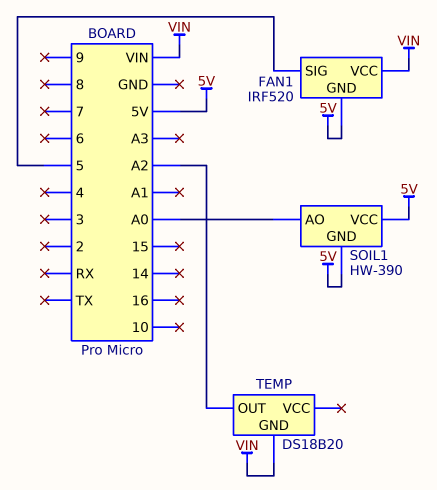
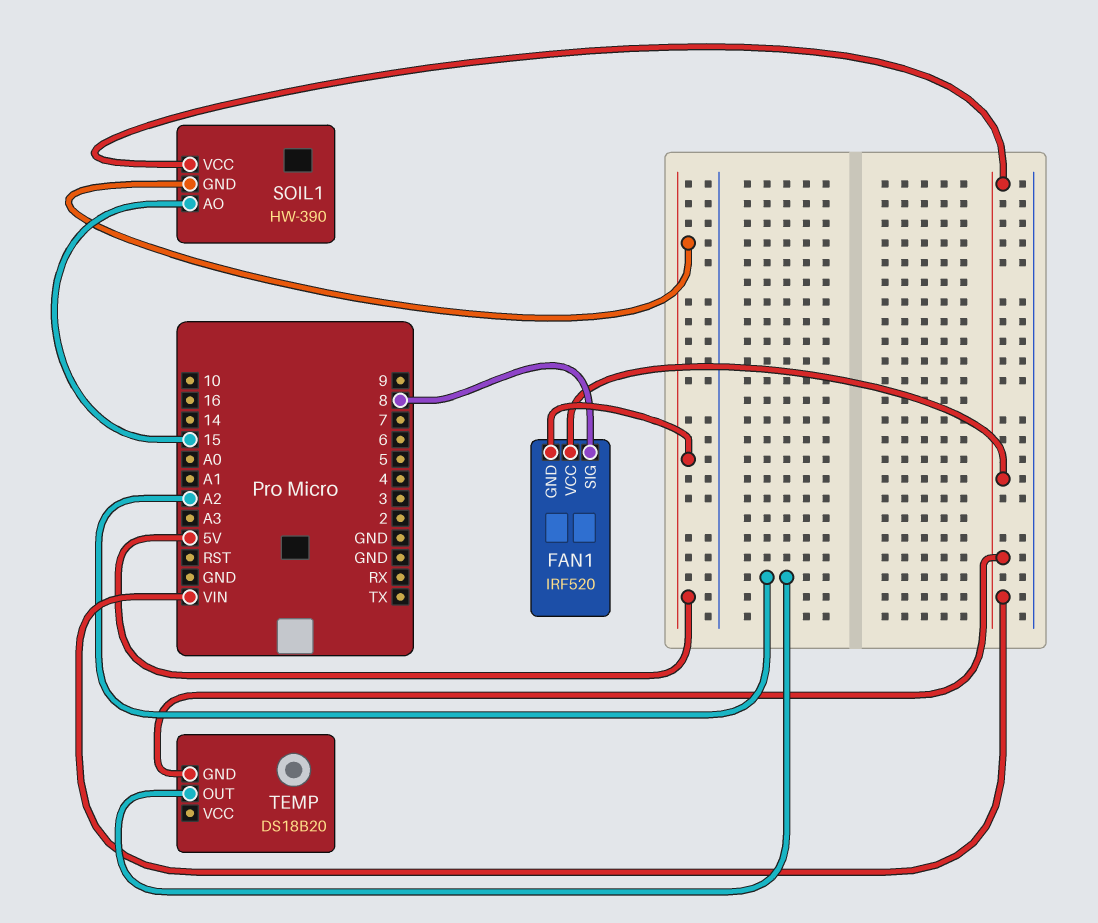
FAN1 pin SIG: 5 -> 8
SOIL1 pin AO: A0 -> 15
SOIL1 pin VCC: 5V -> VIN

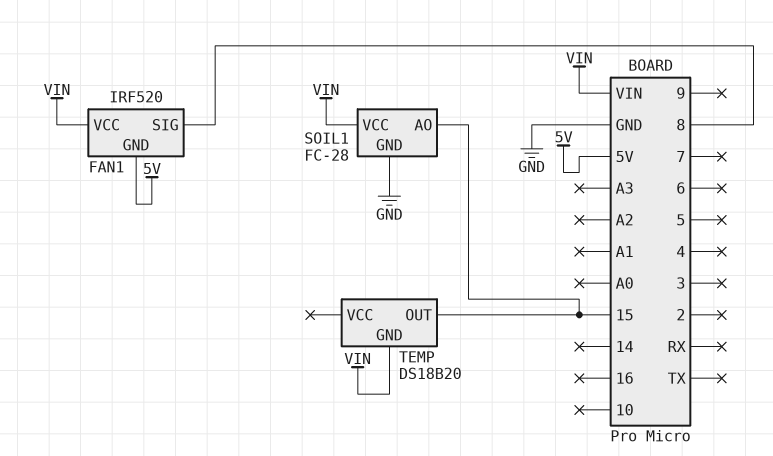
SOIL1: HW-390 -> FC-28
SOIL1 pin GND: 5V -> GND
TEMP pin OUT: A2 -> 15

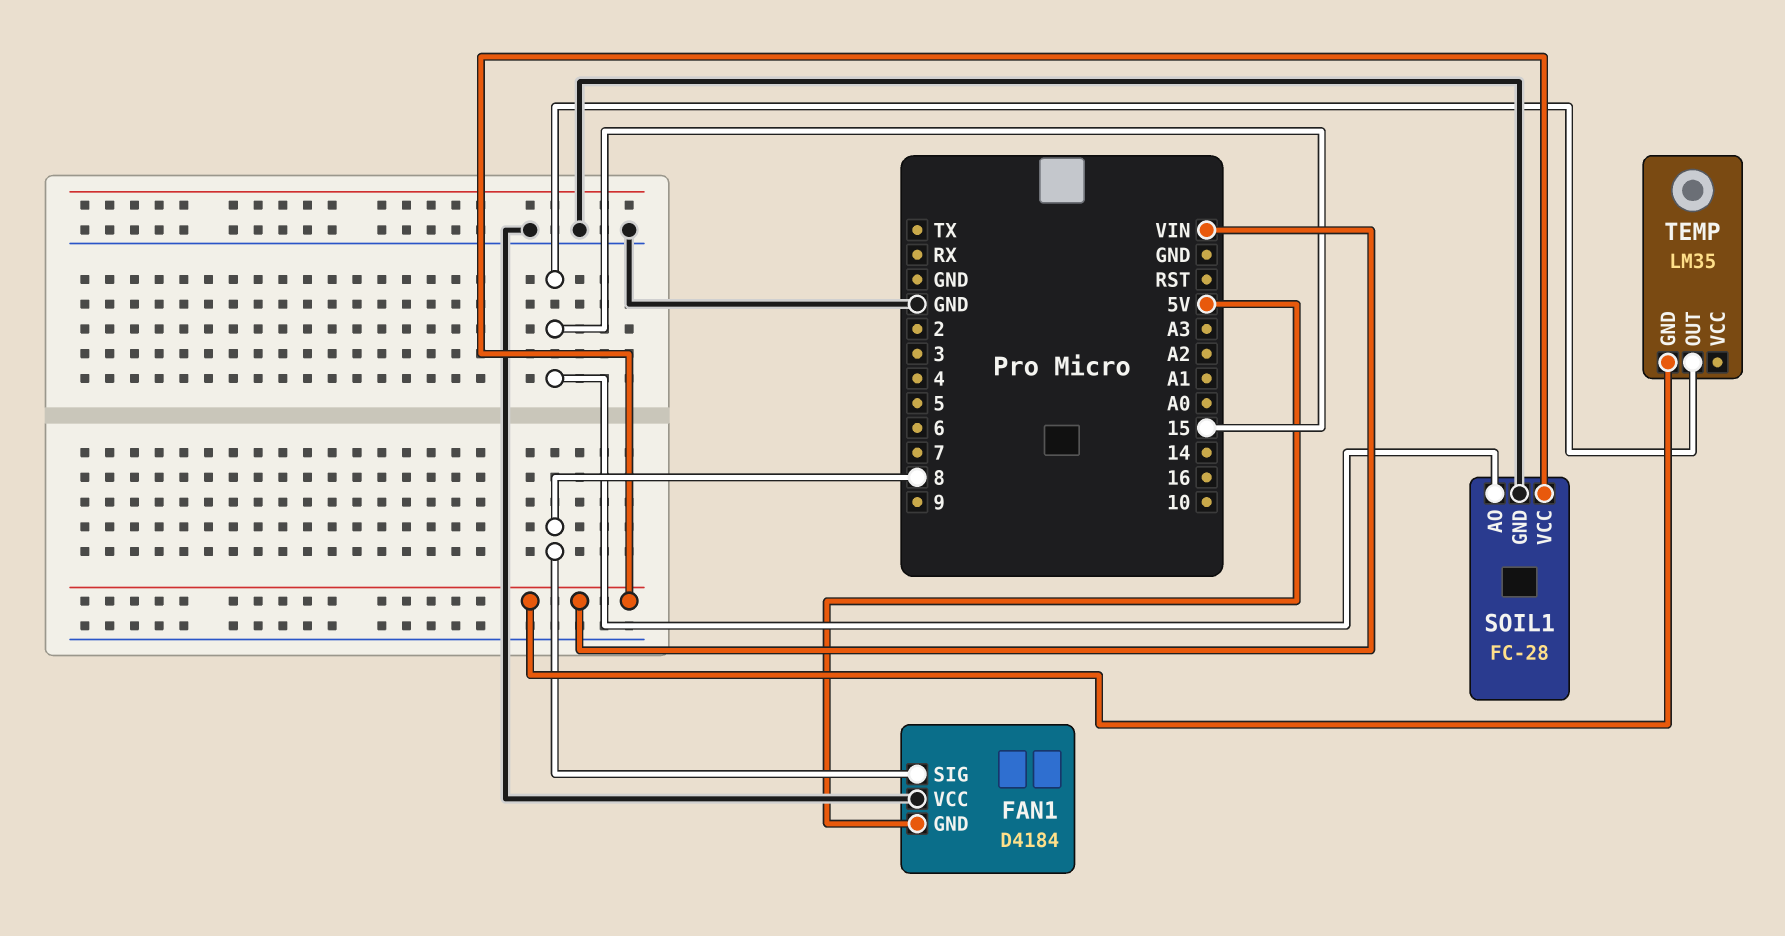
FAN1: IRF520 -> D4184
FAN1 pin VCC: VIN -> GND
TEMP: DS18B20 -> LM35

